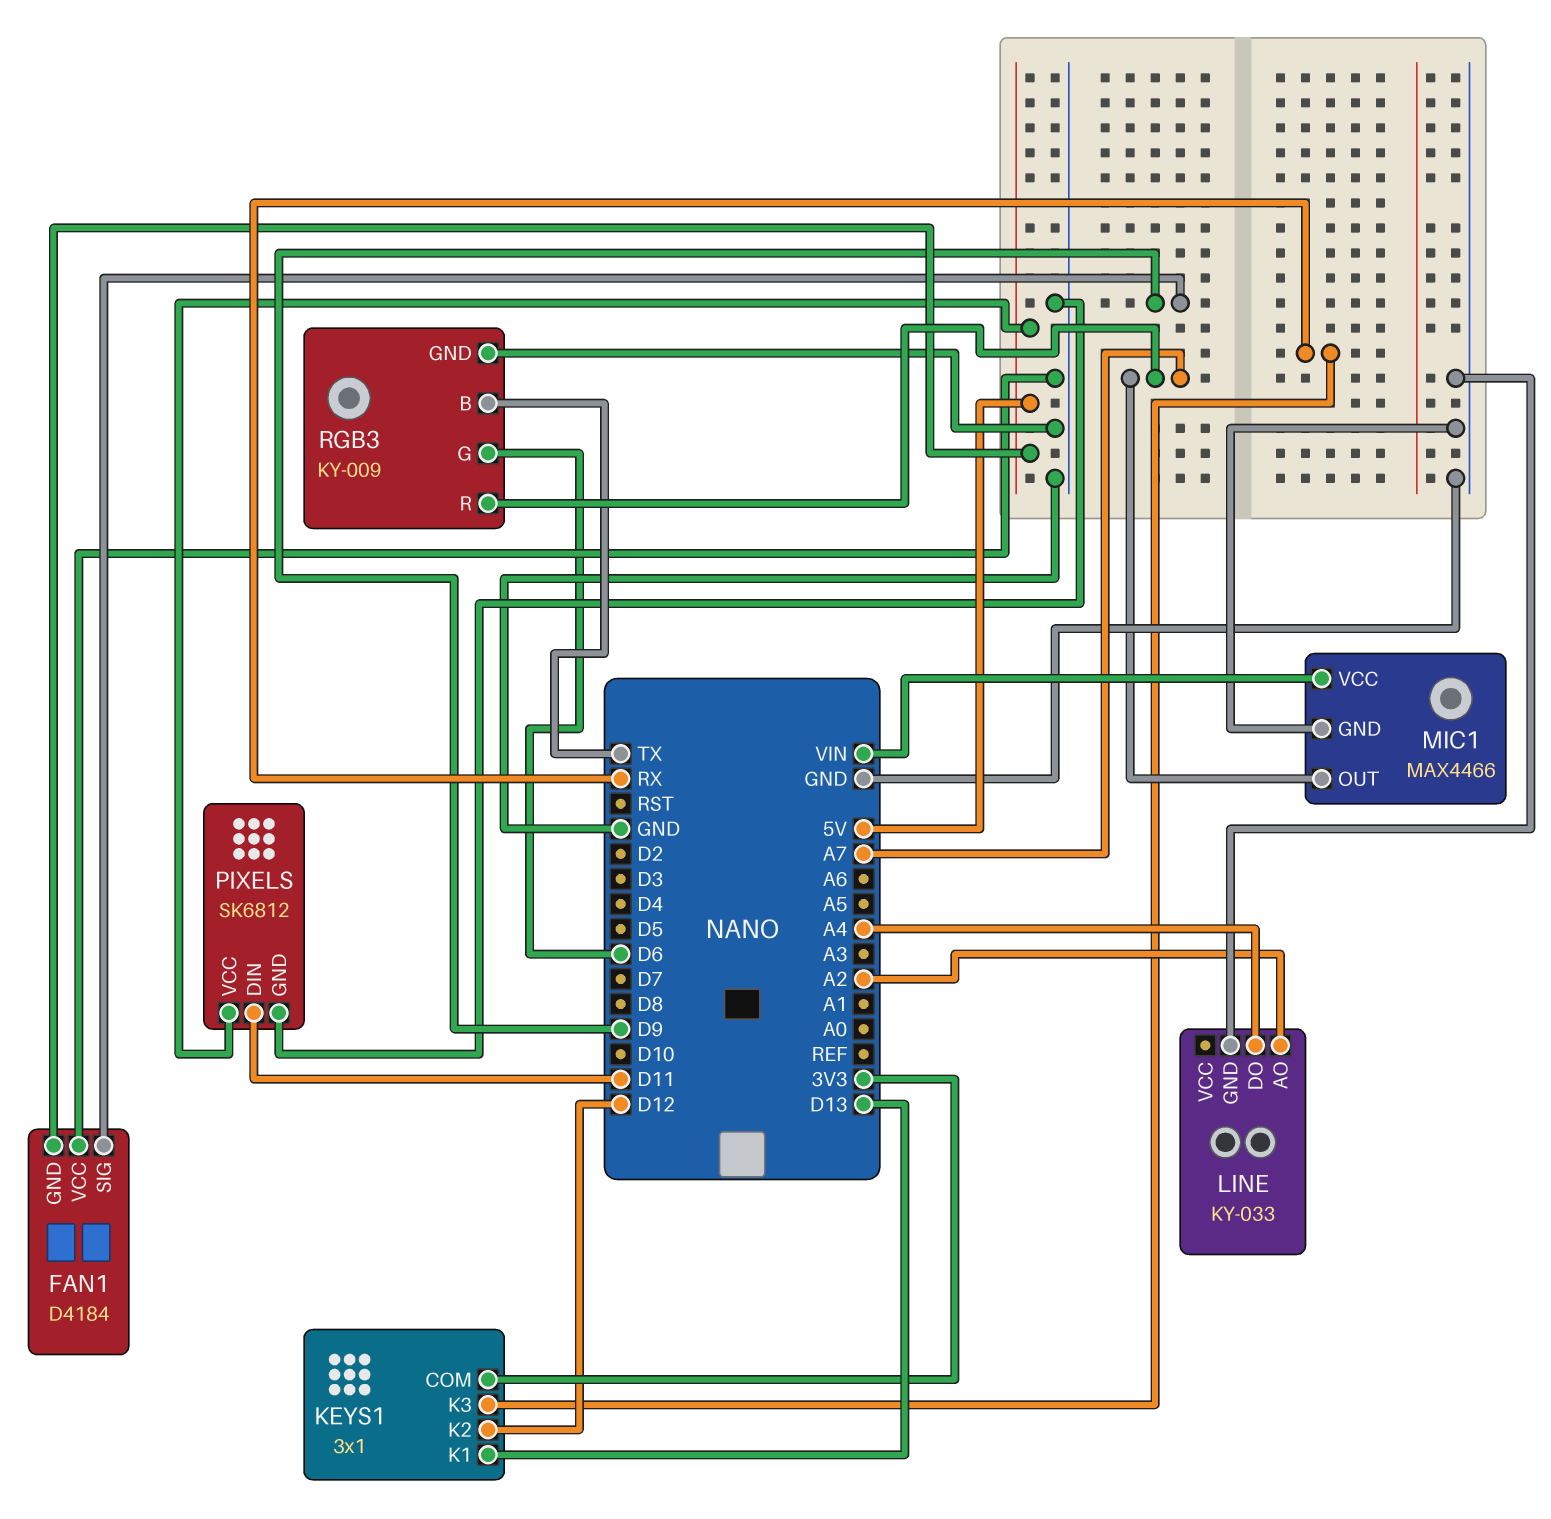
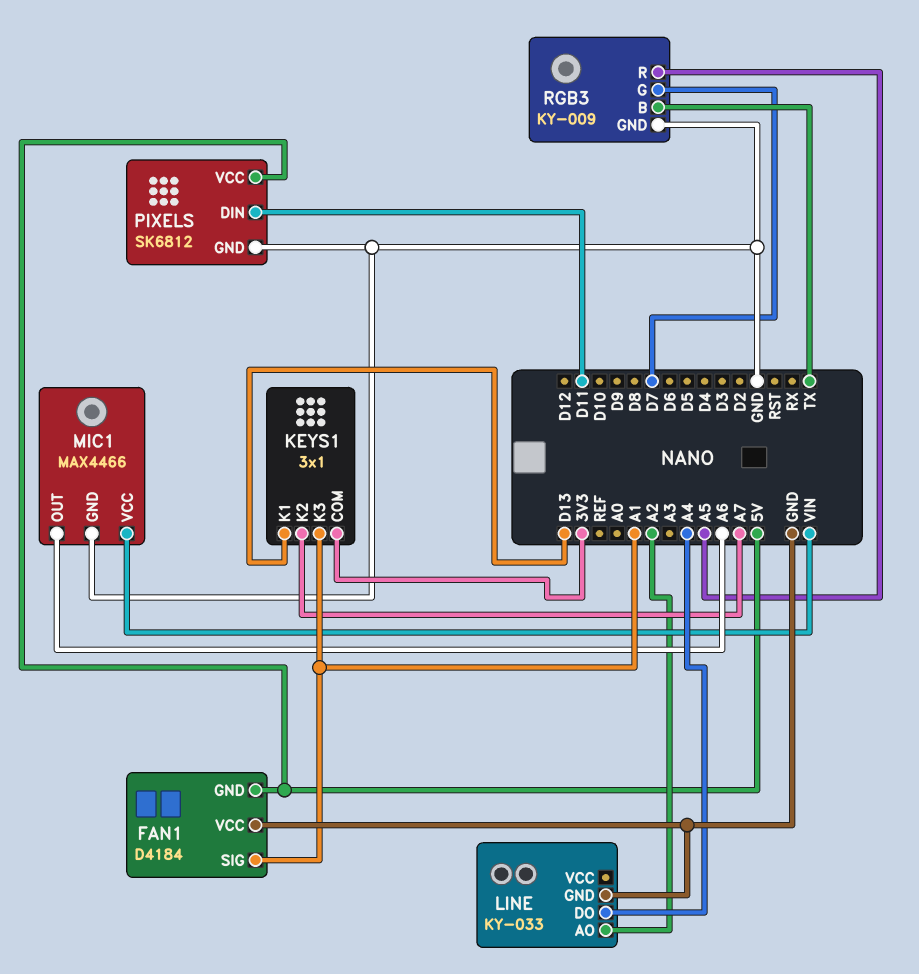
FAN1 pin SIG: D9 -> A1
KEYS1 pin K2: D12 -> A7
KEYS1 pin K3: RX -> A1
MIC1 pin OUT: A7 -> A6
RGB3 pin G: D6 -> D7
RGB3 pin R: A7 -> A5

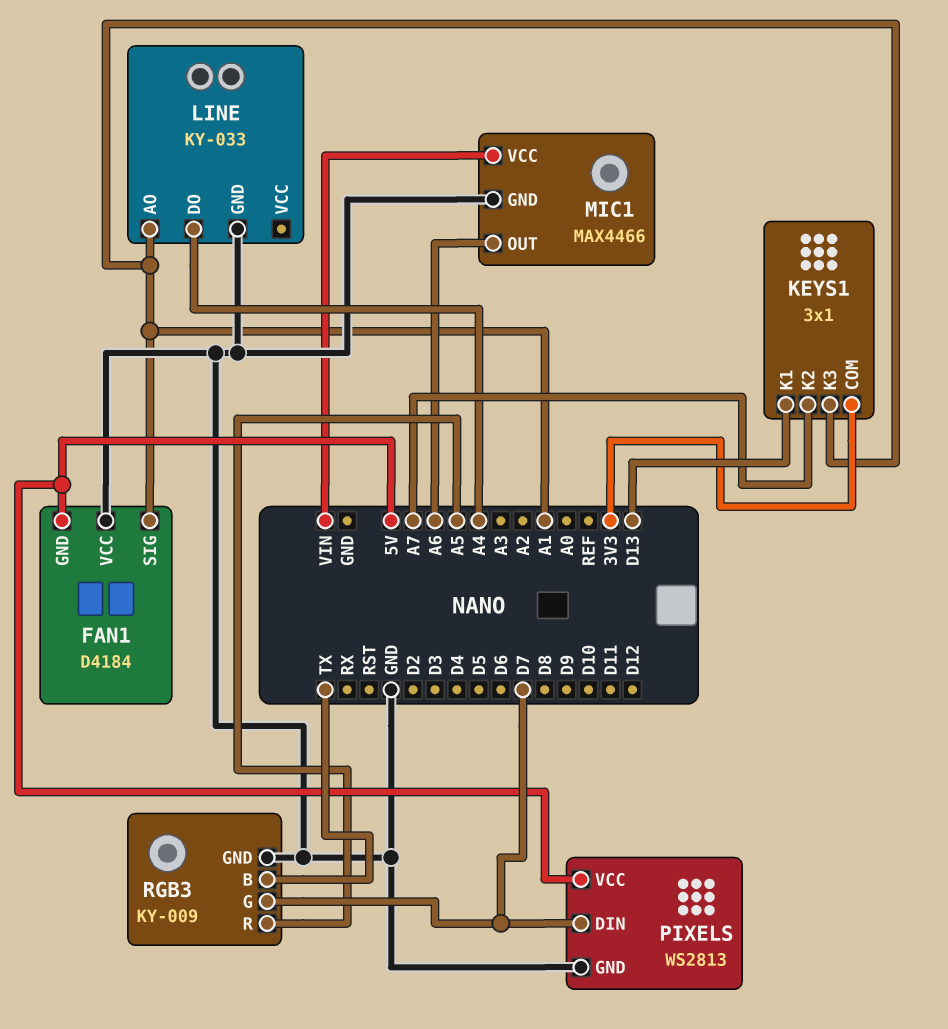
LINE pin AO: A2 -> A1
PIXELS: SK6812 -> WS2813
PIXELS pin DIN: D11 -> D7

